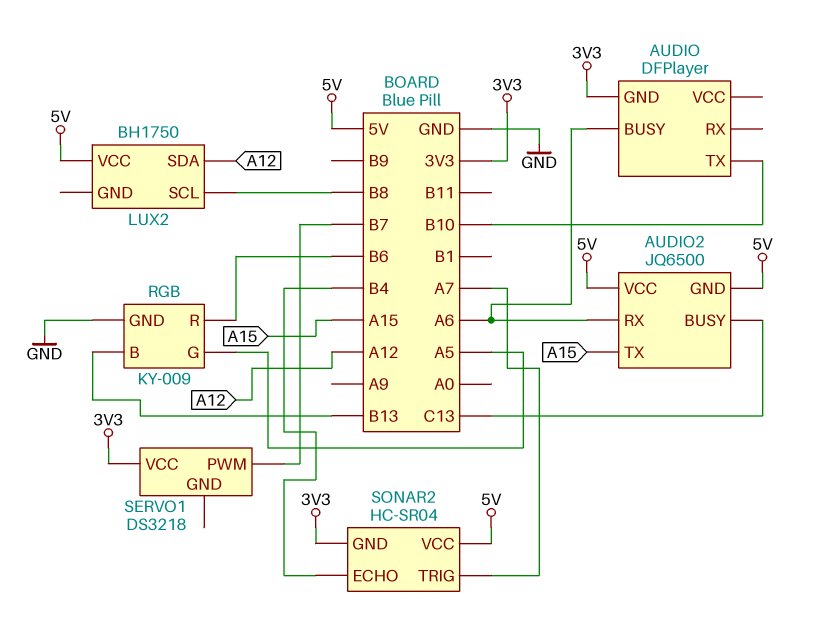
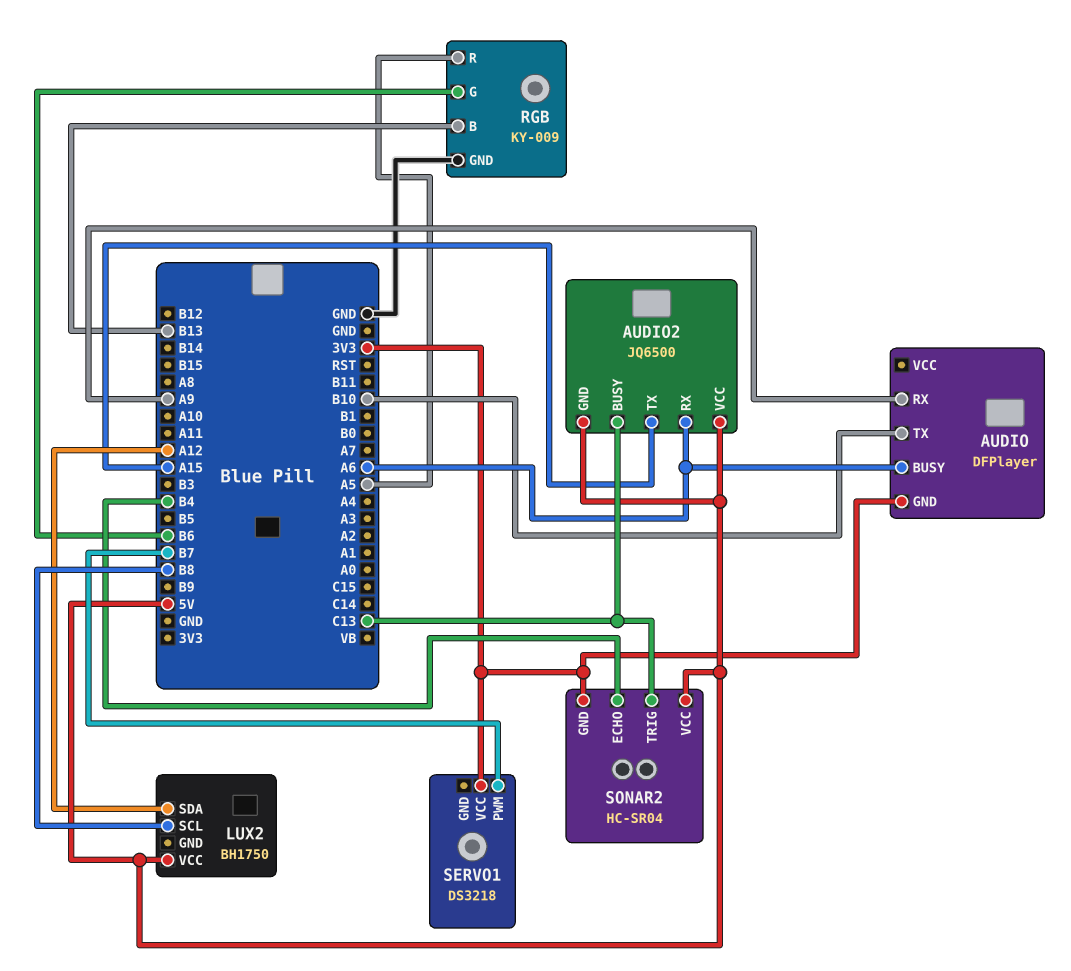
AUDIO pin RX: none -> A9
RGB pin G: A5 -> B6
RGB pin R: B6 -> A5
SONAR2 pin TRIG: A7 -> C13

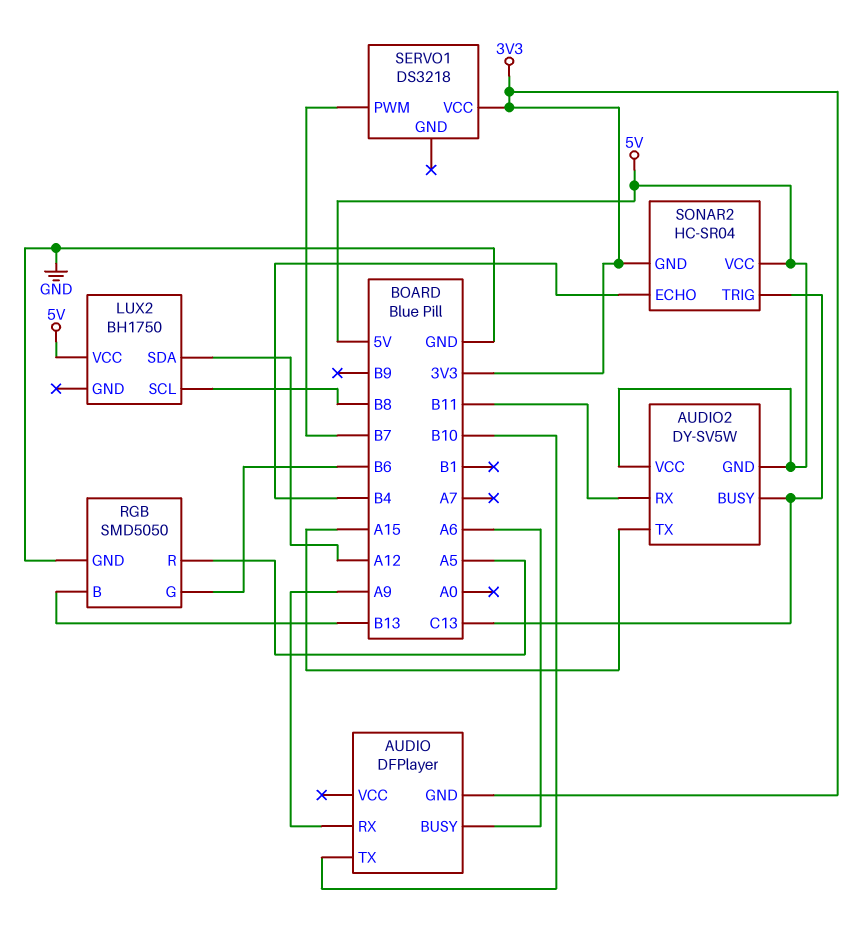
AUDIO2: JQ6500 -> DY-SV5W
AUDIO2 pin RX: A6 -> B11
RGB: KY-009 -> SMD5050

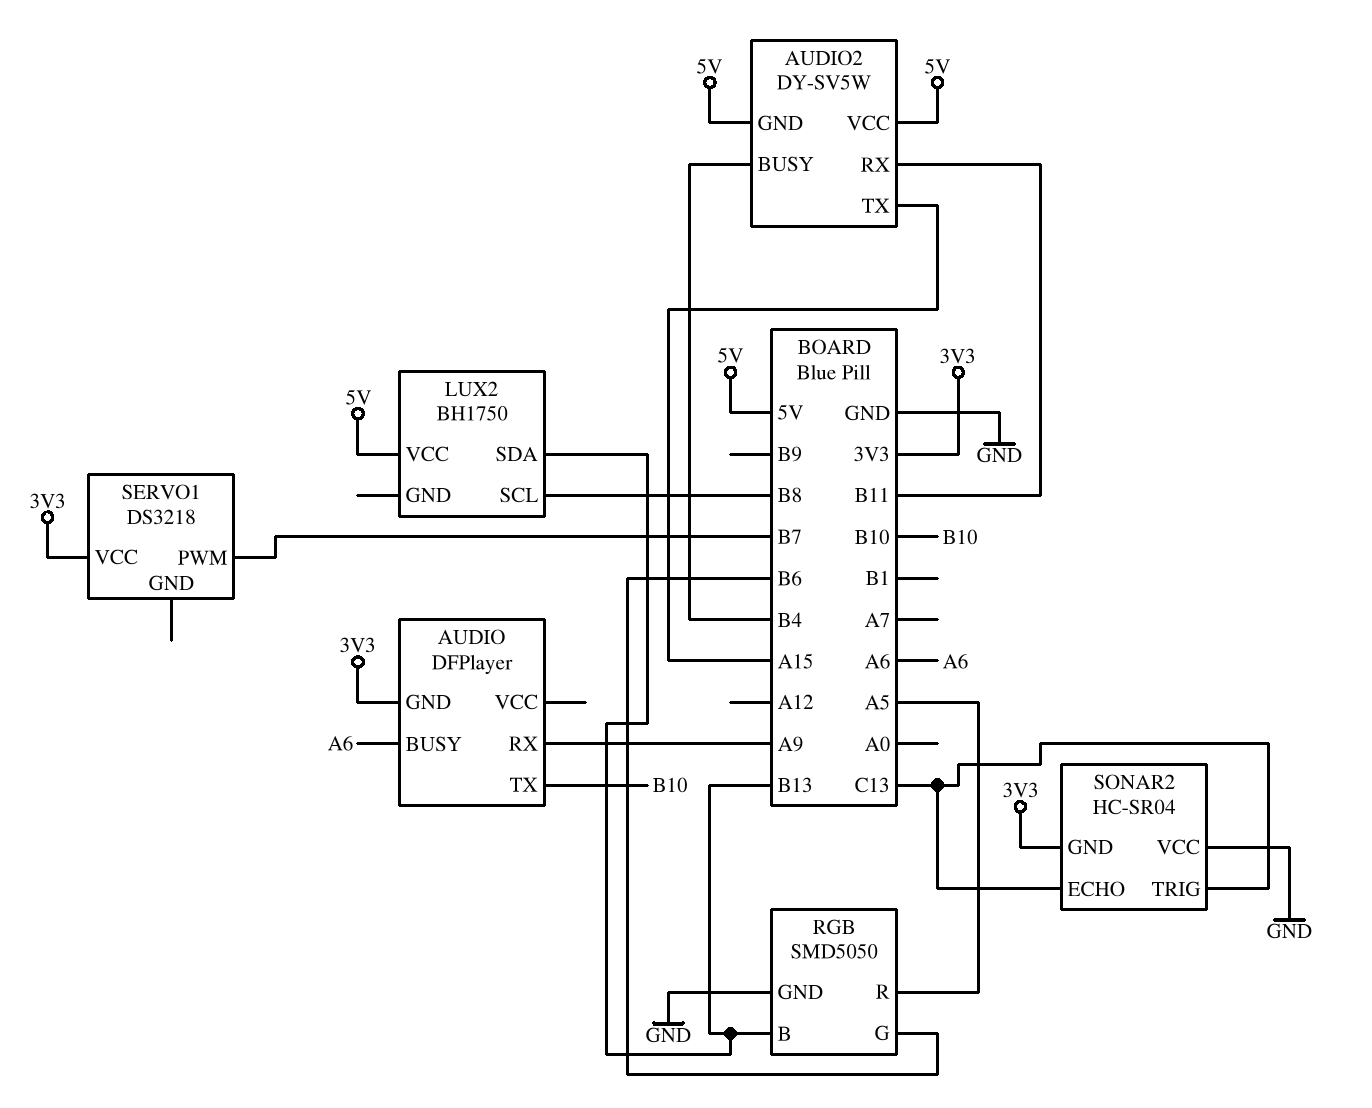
AUDIO2 pin BUSY: C13 -> B4
LUX2 pin SDA: A12 -> B13
SONAR2 pin ECHO: B4 -> C13
SONAR2 pin VCC: 5V -> GND

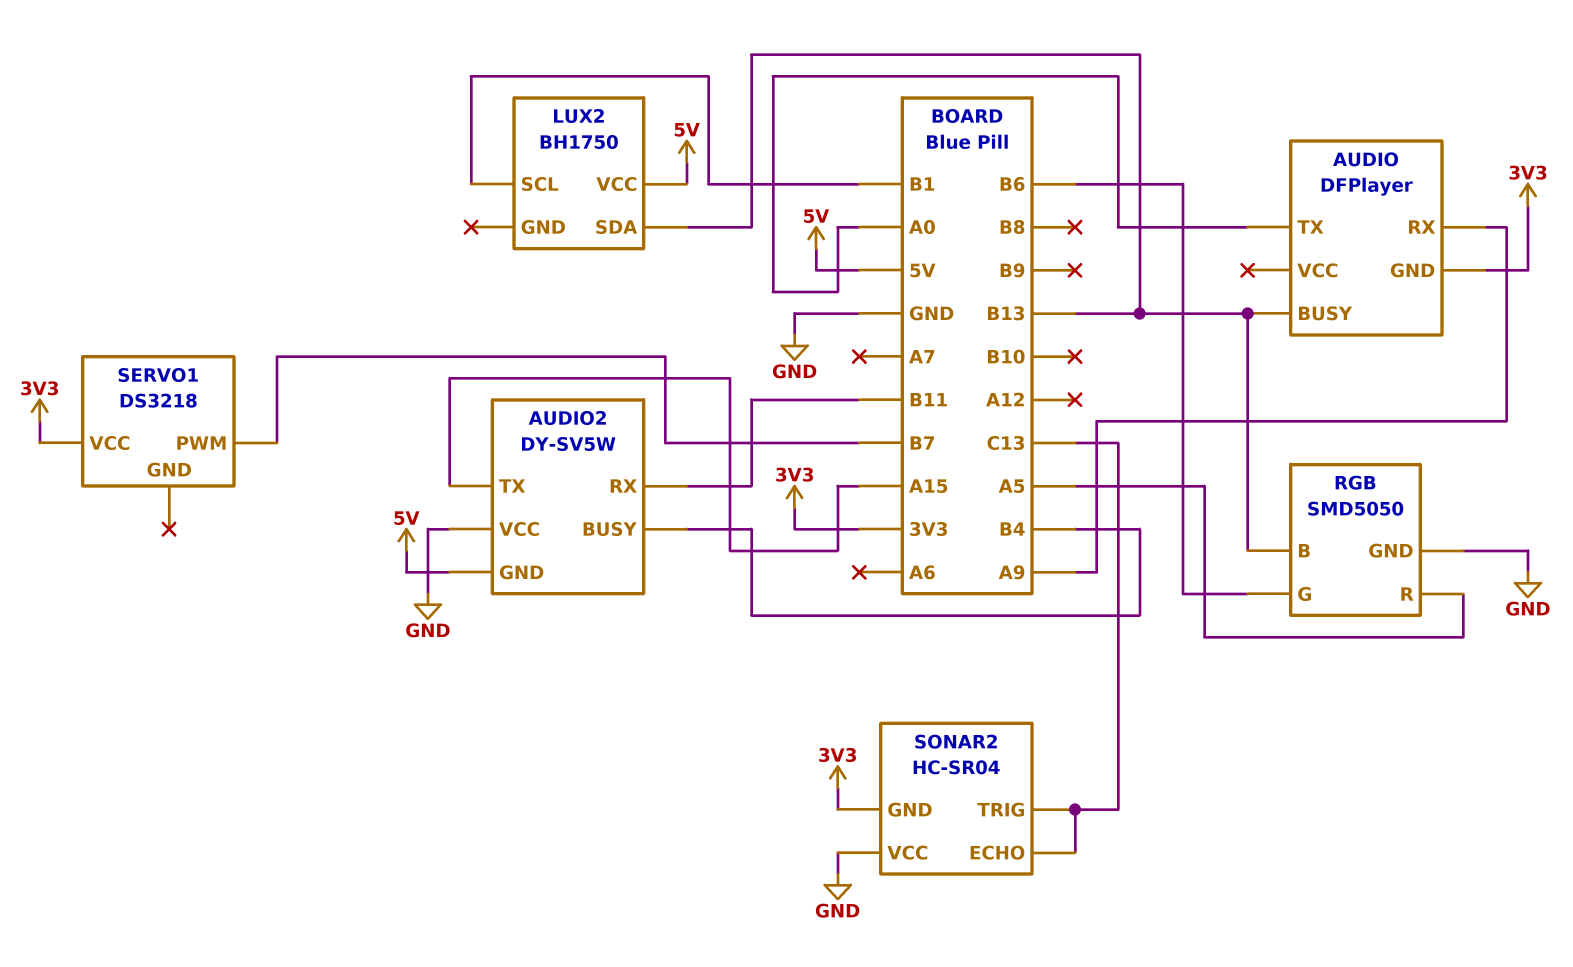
AUDIO pin BUSY: A6 -> B13
AUDIO pin TX: B10 -> A0
AUDIO2 pin VCC: 5V -> GND
LUX2 pin SCL: B8 -> B1

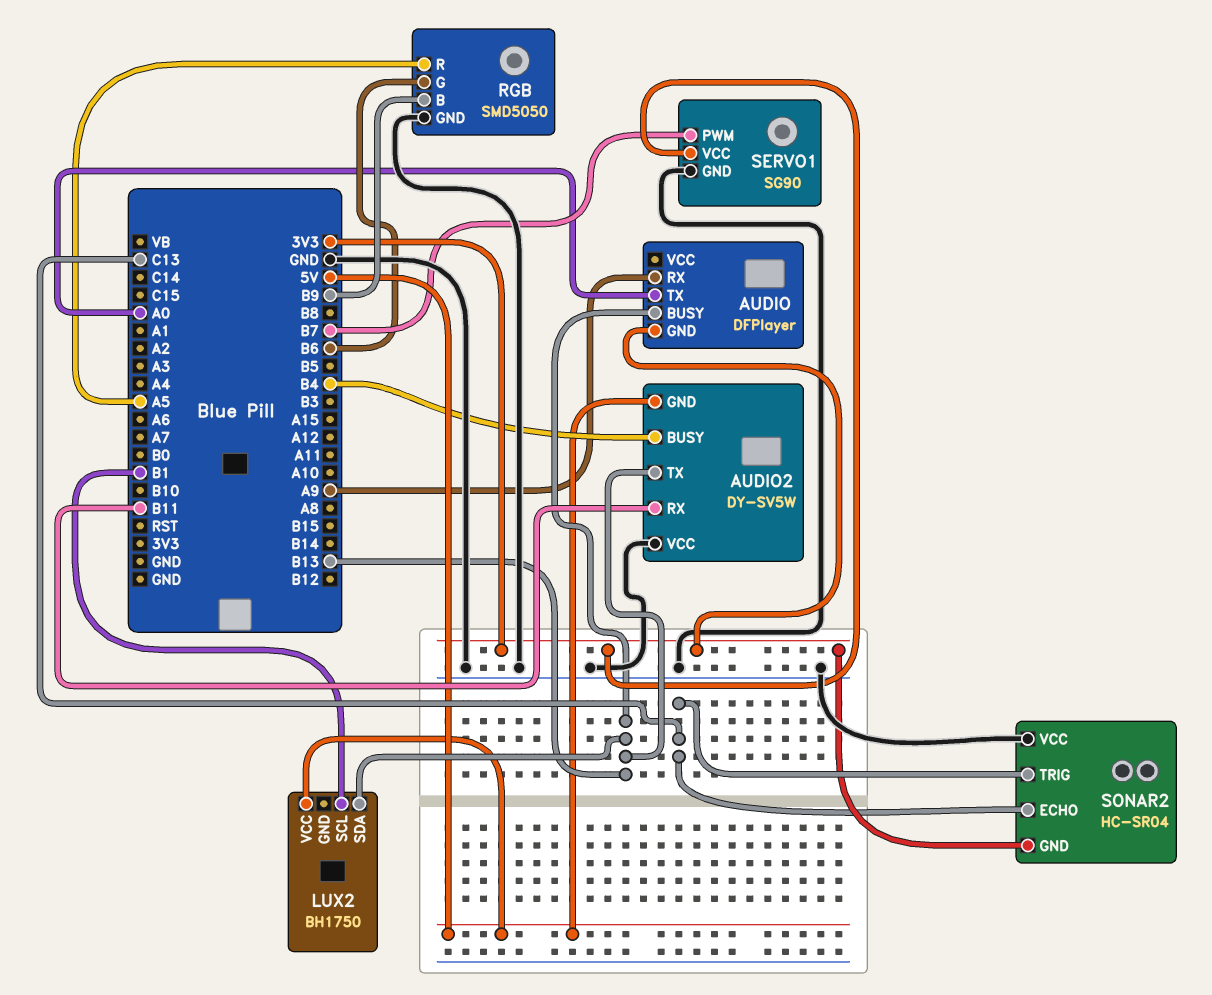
AUDIO2 pin TX: A15 -> B13
RGB pin B: B13 -> B9
SERVO1: DS3218 -> SG90
SERVO1 pin GND: none -> GND

